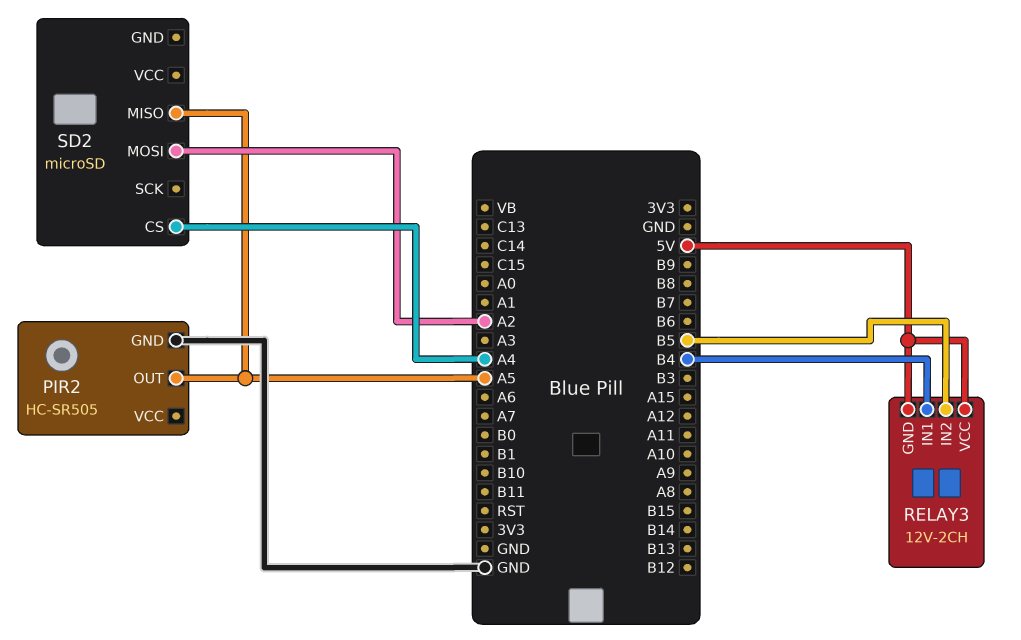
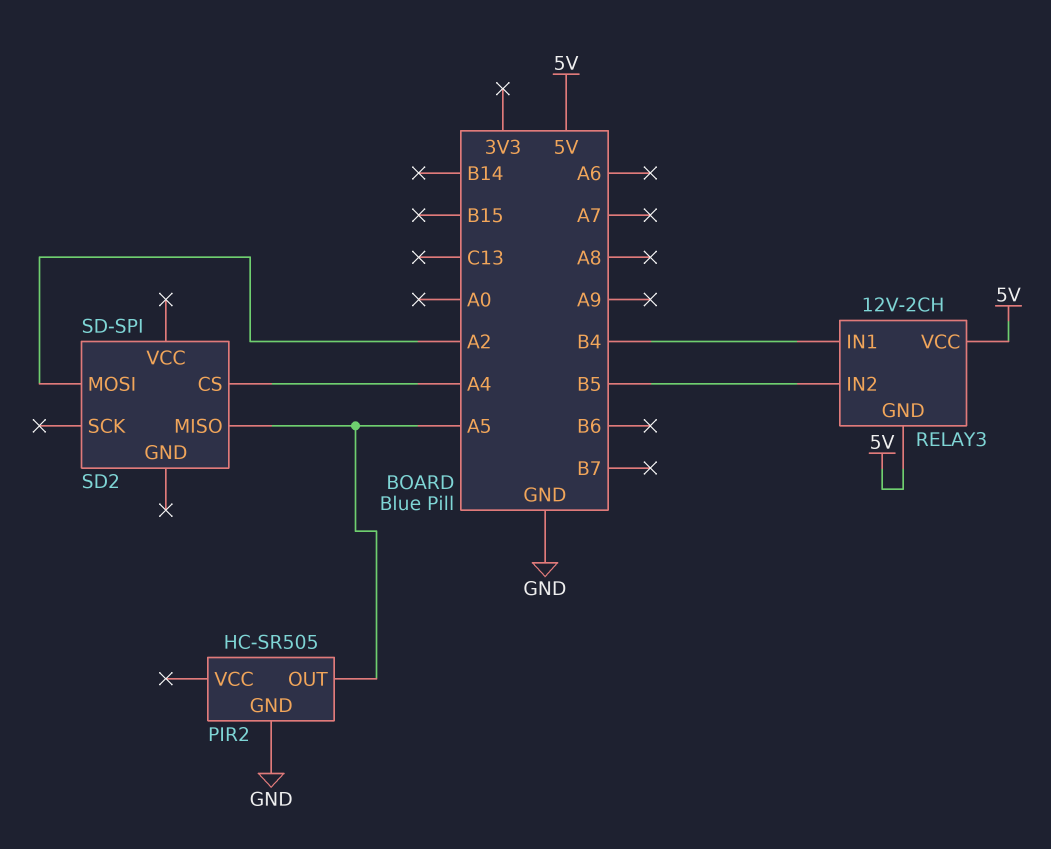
SD2: microSD -> SD-SPI

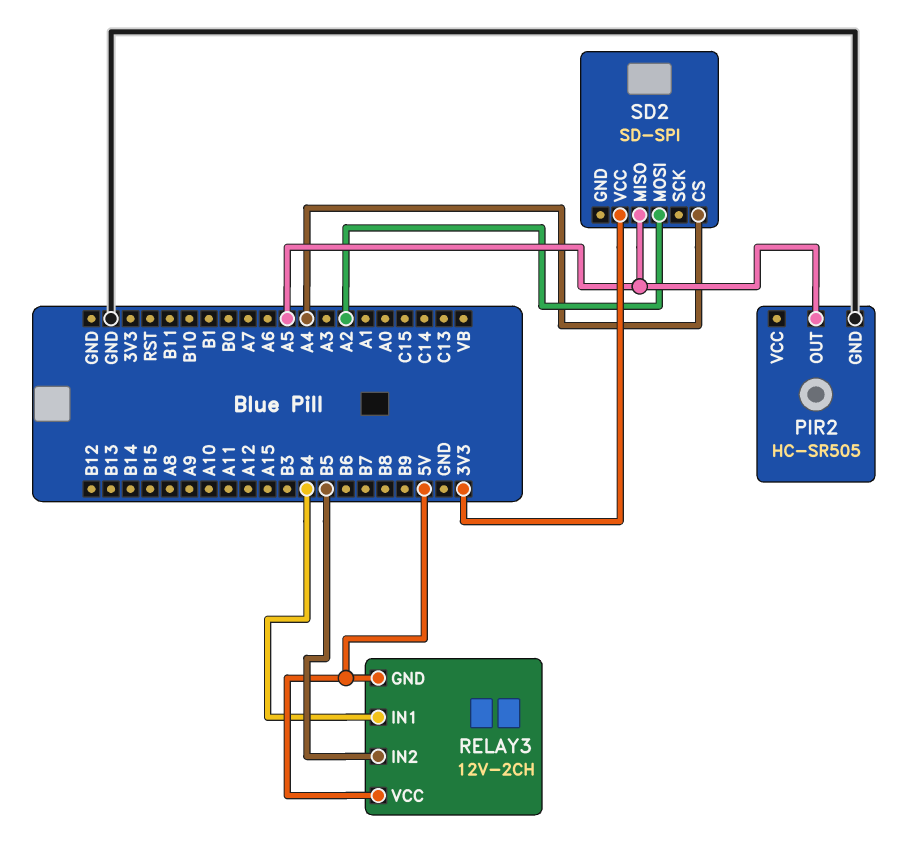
SD2 pin VCC: none -> 3V3

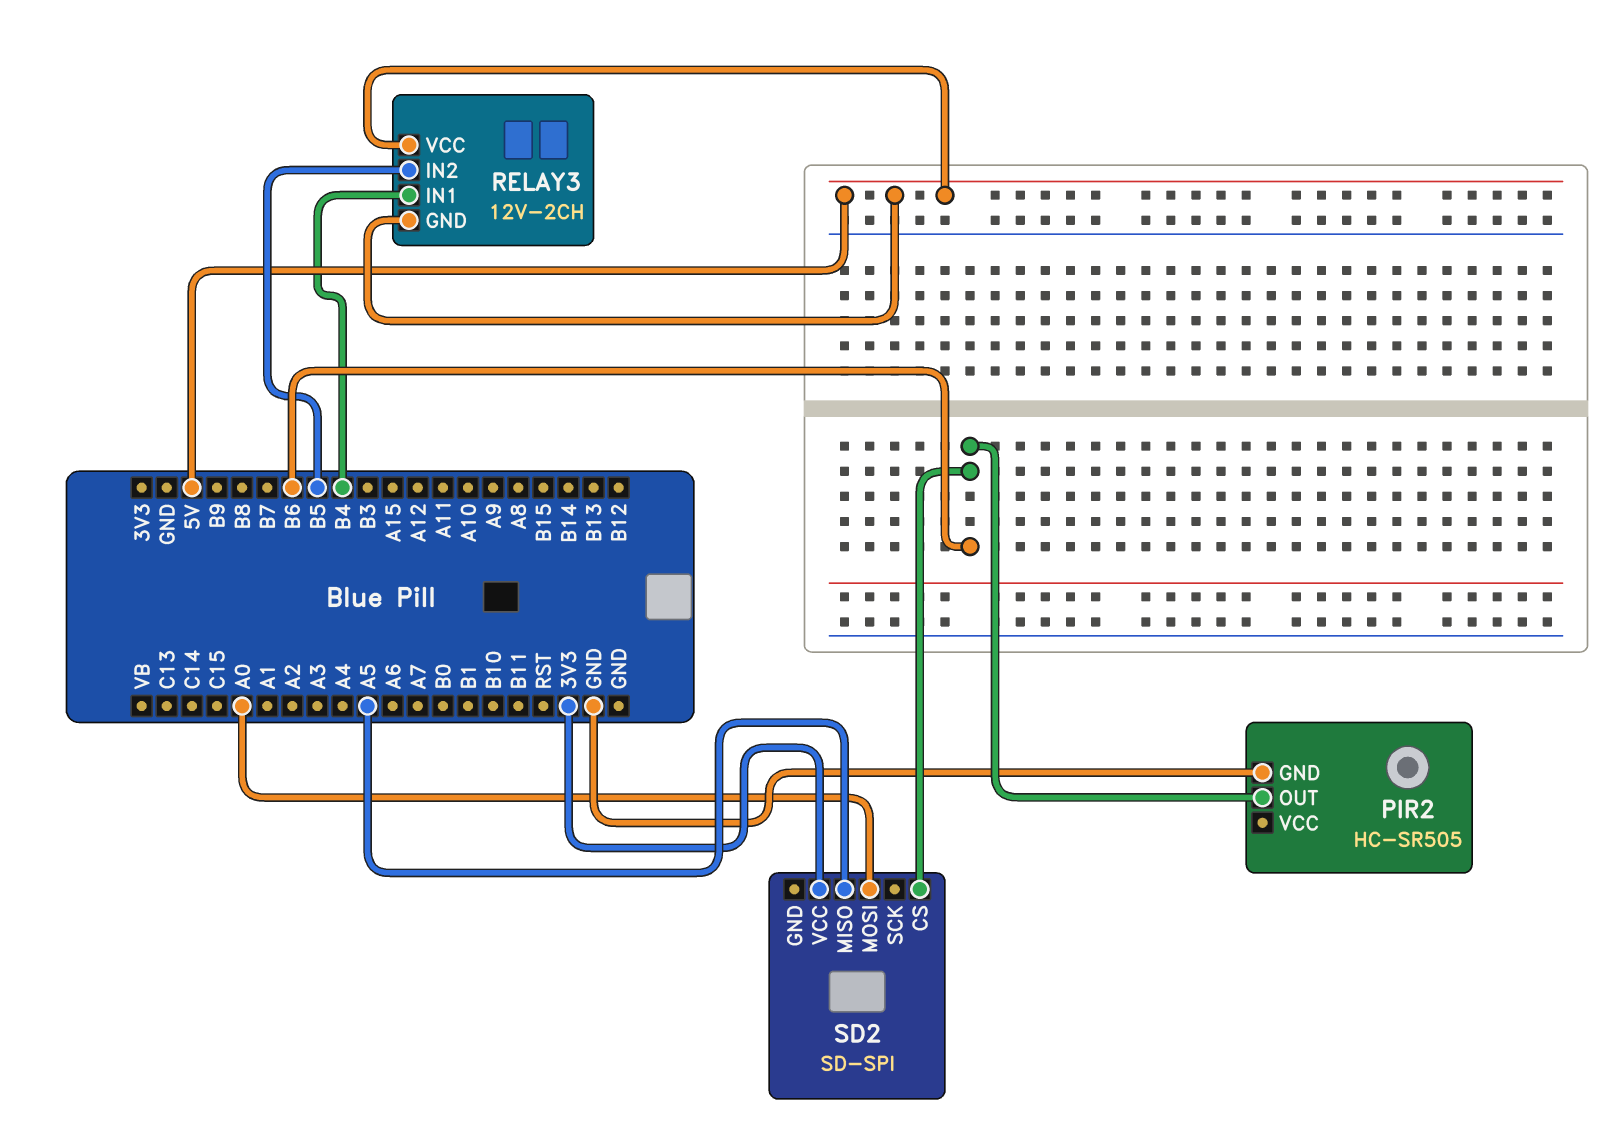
PIR2 pin OUT: A5 -> B6
SD2 pin CS: A4 -> B6
SD2 pin MOSI: A2 -> A0

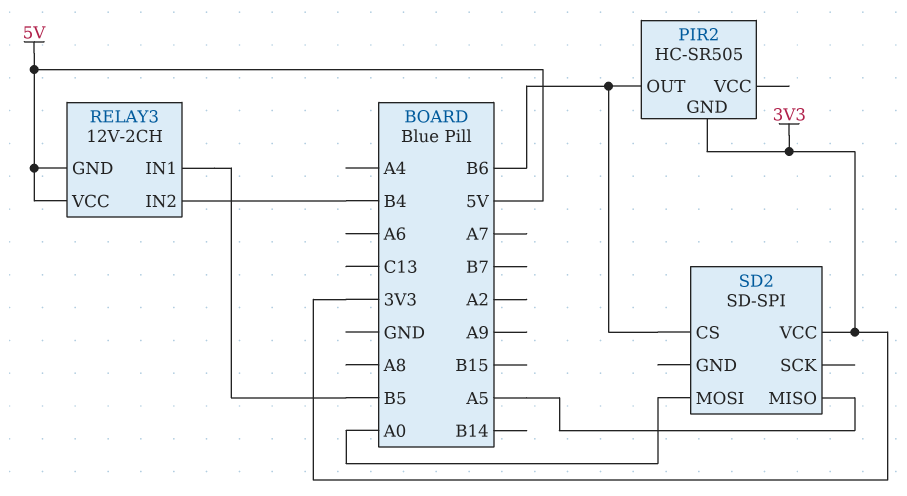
PIR2 pin GND: GND -> 3V3
RELAY3 pin IN1: B4 -> B5
RELAY3 pin IN2: B5 -> B4

